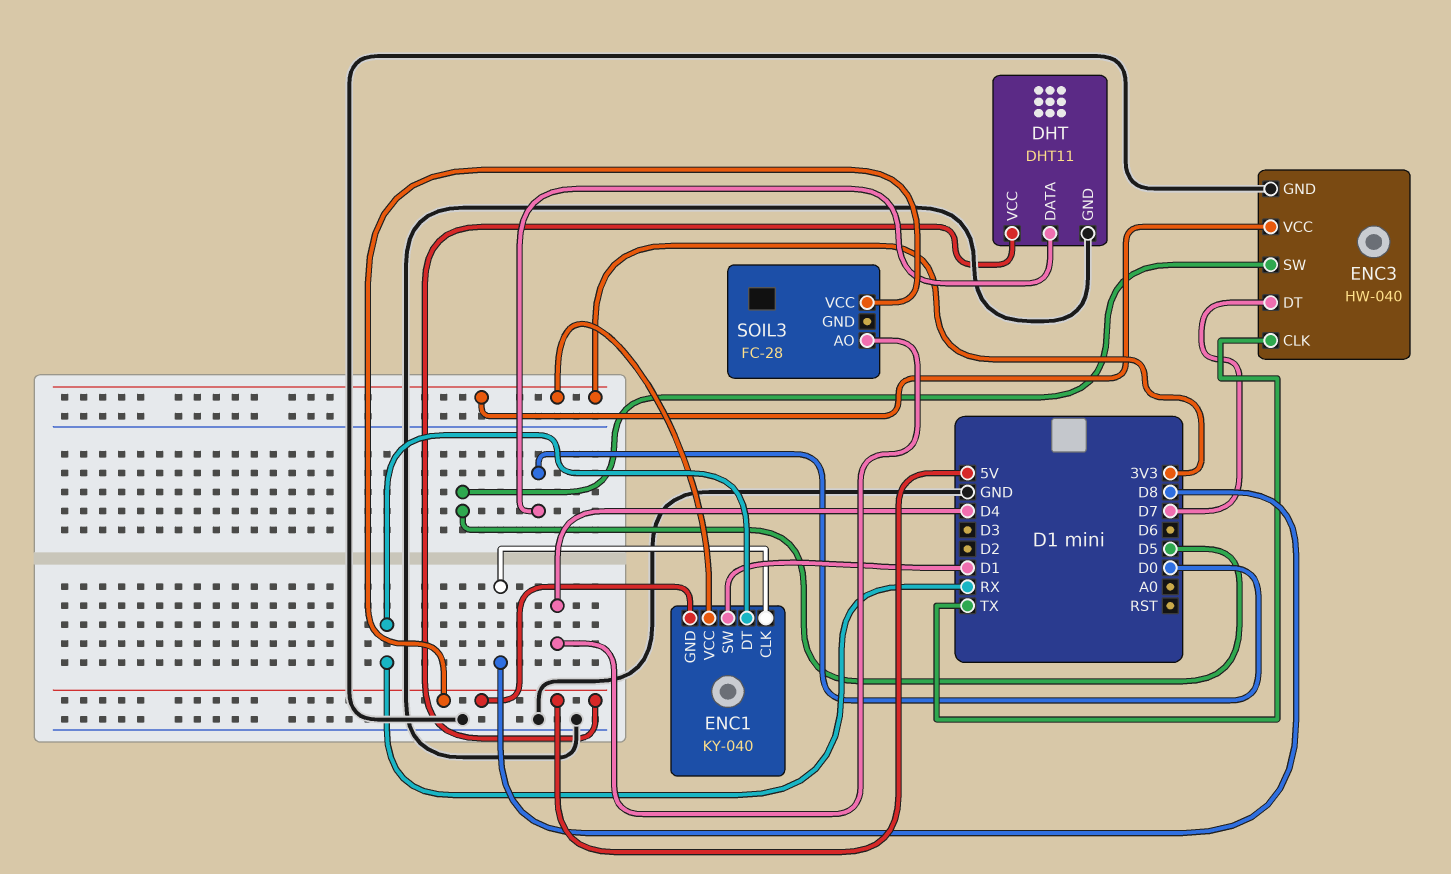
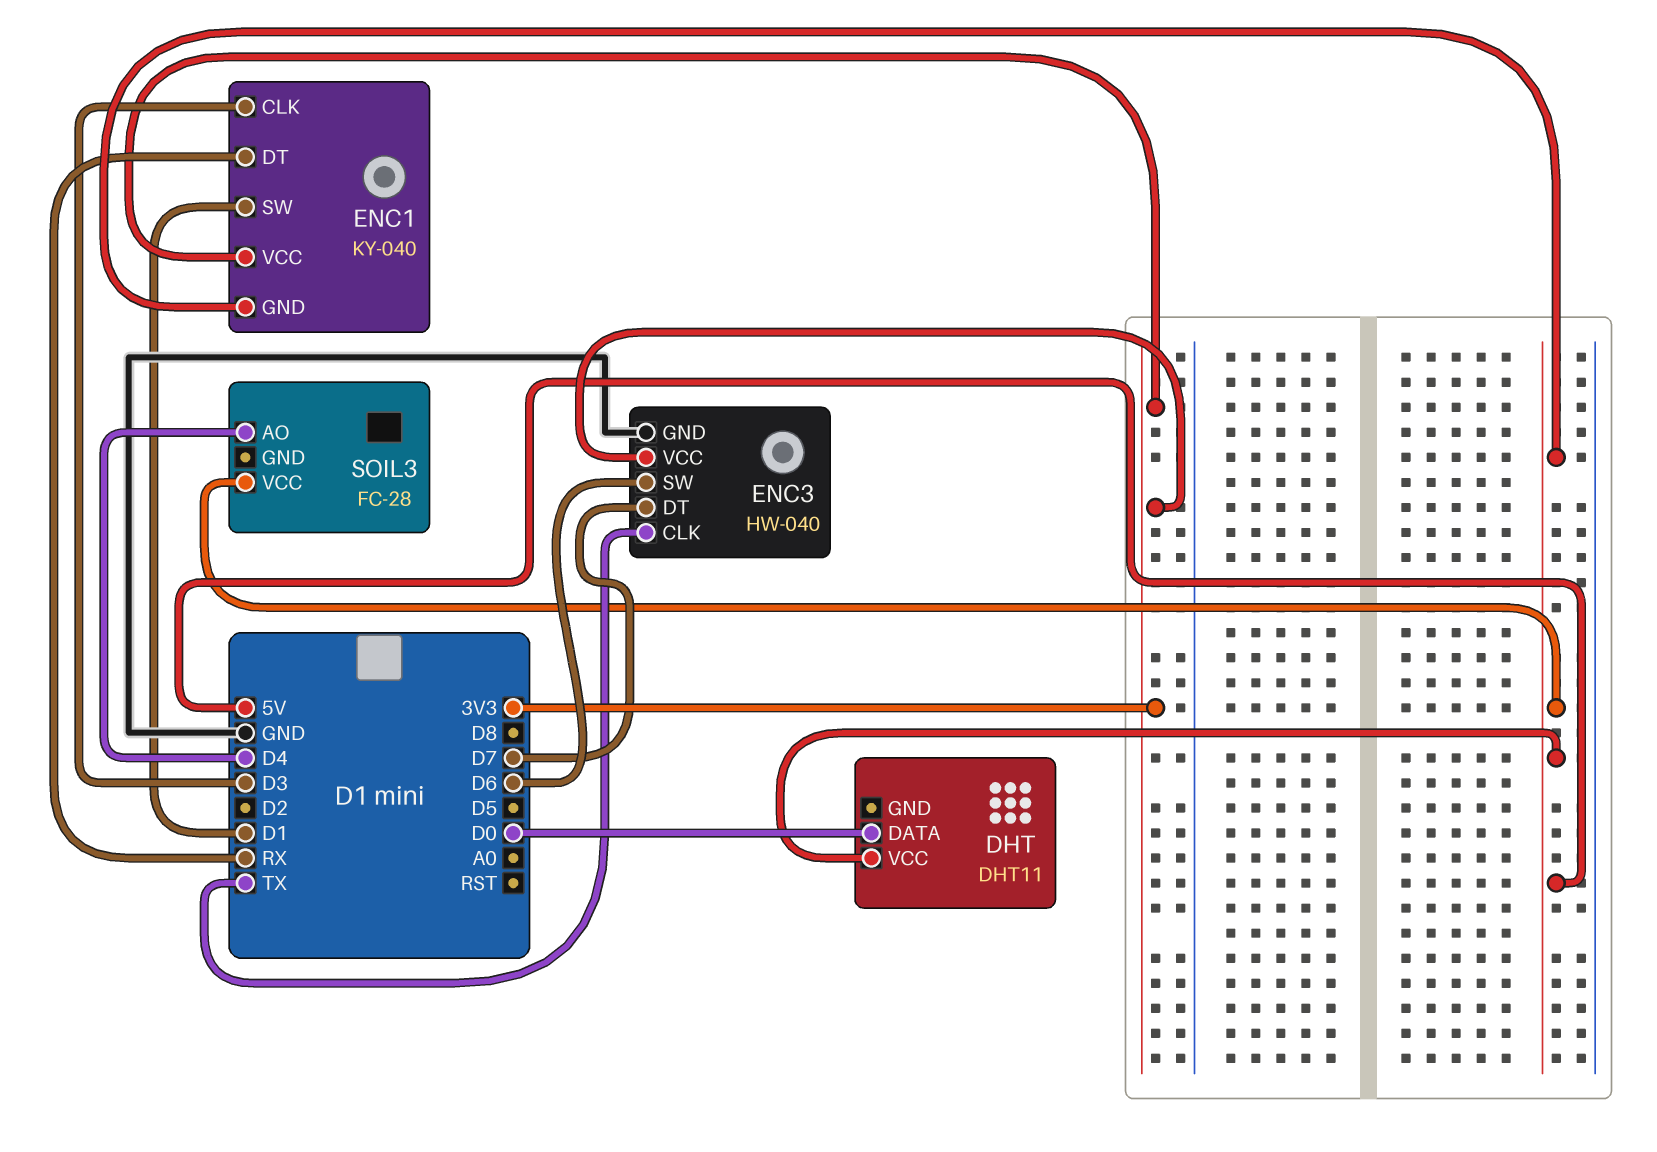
DHT pin GND: GND -> none
ENC1 pin CLK: D8 -> D3
ENC3 pin SW: D5 -> D6

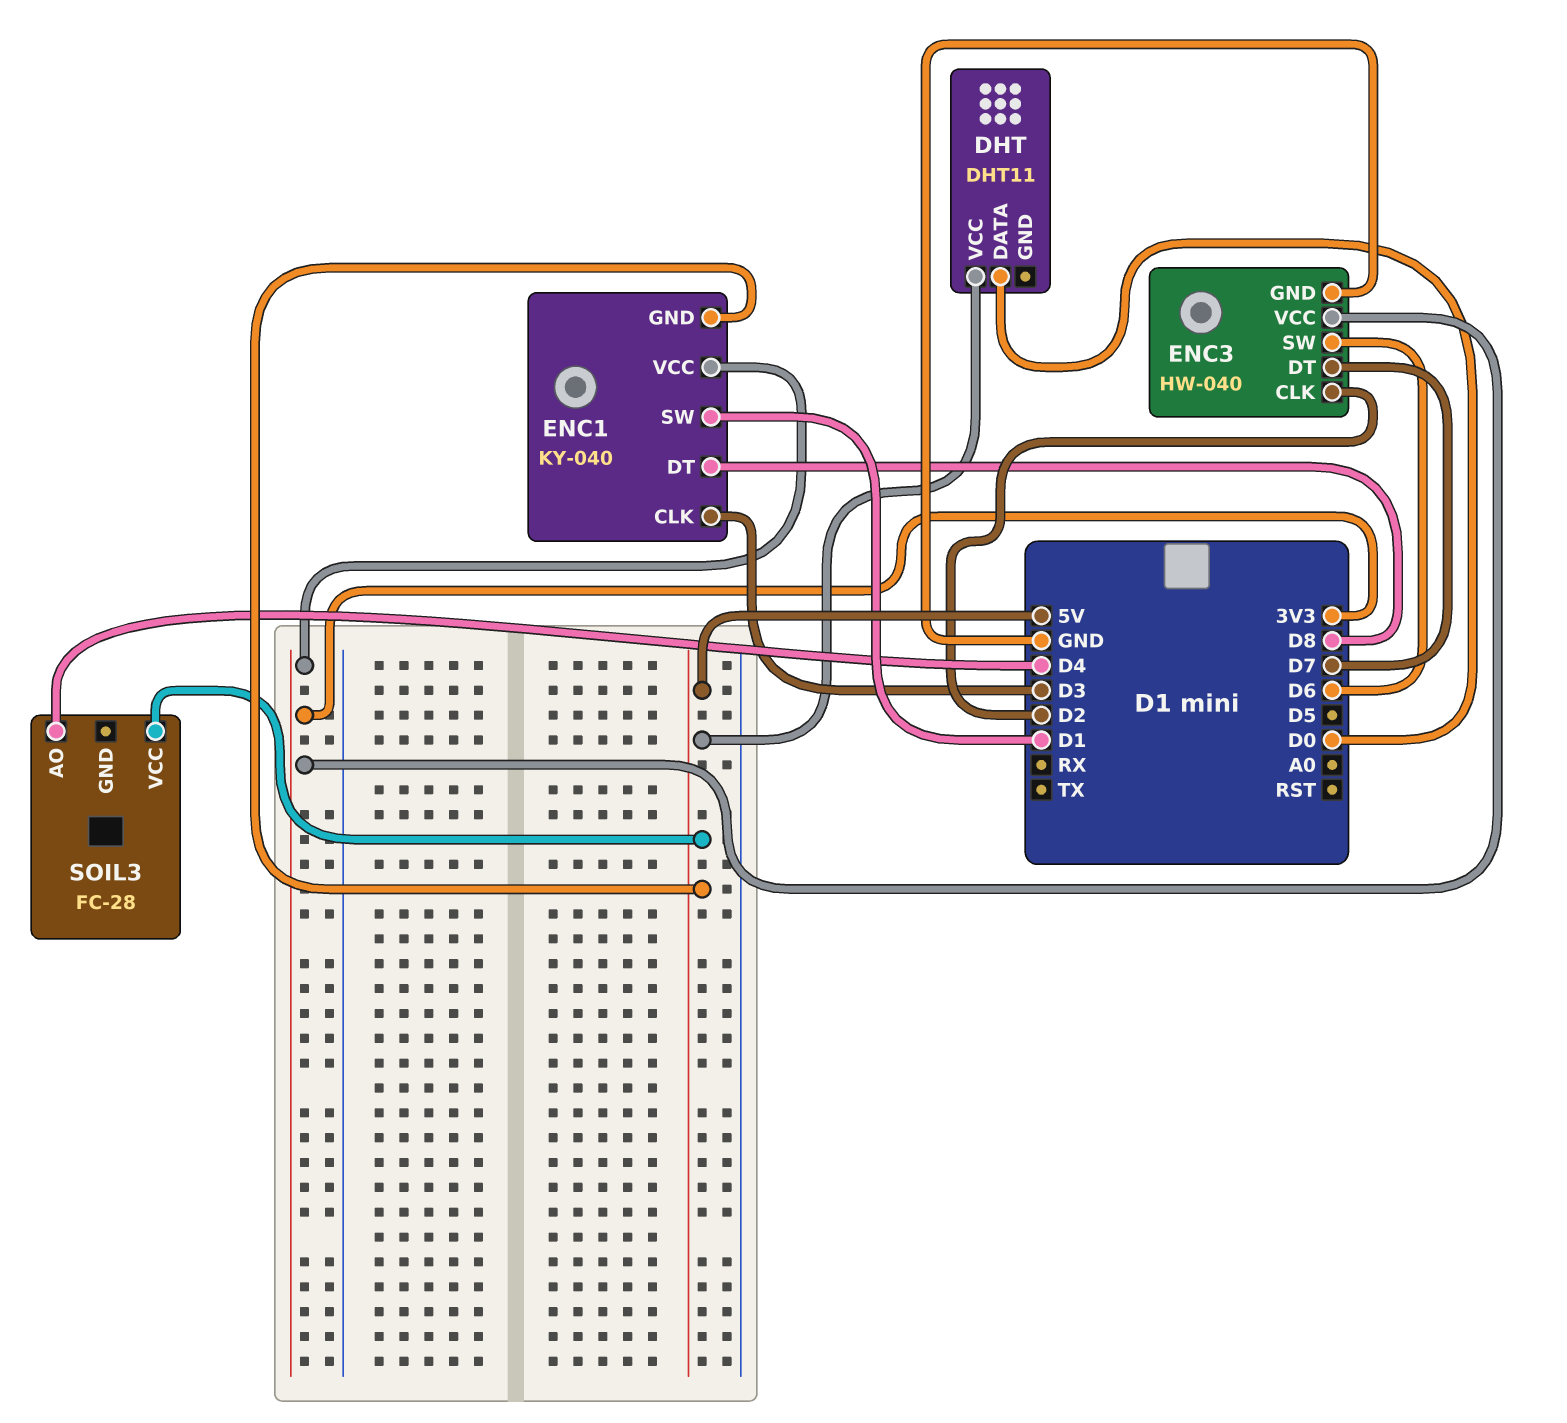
ENC1 pin DT: RX -> D8
ENC3 pin CLK: TX -> D2

